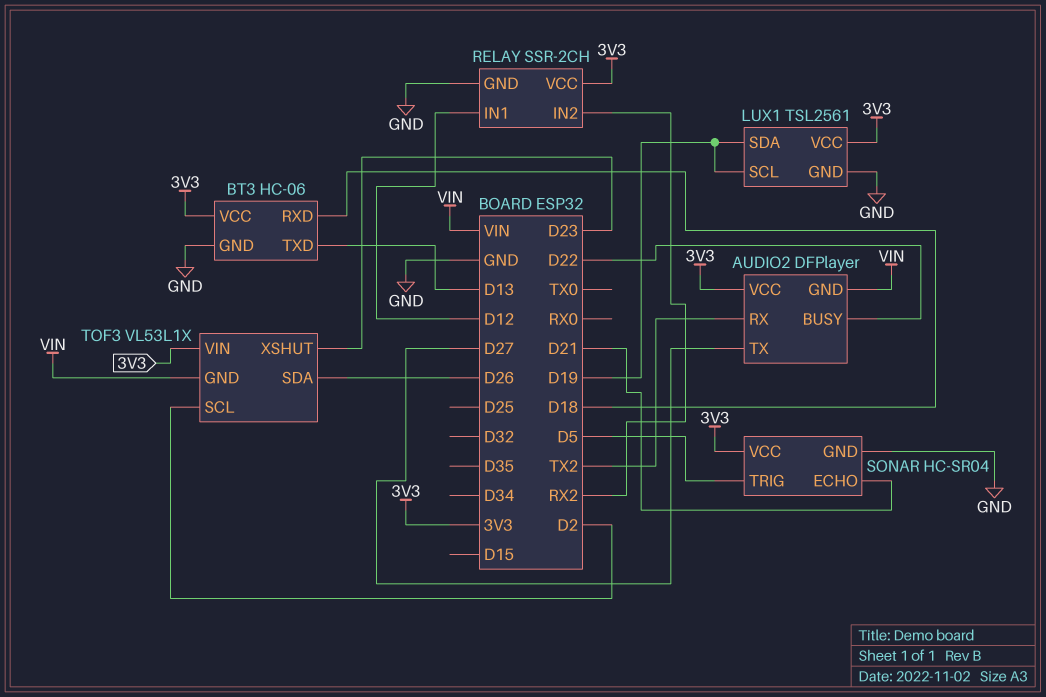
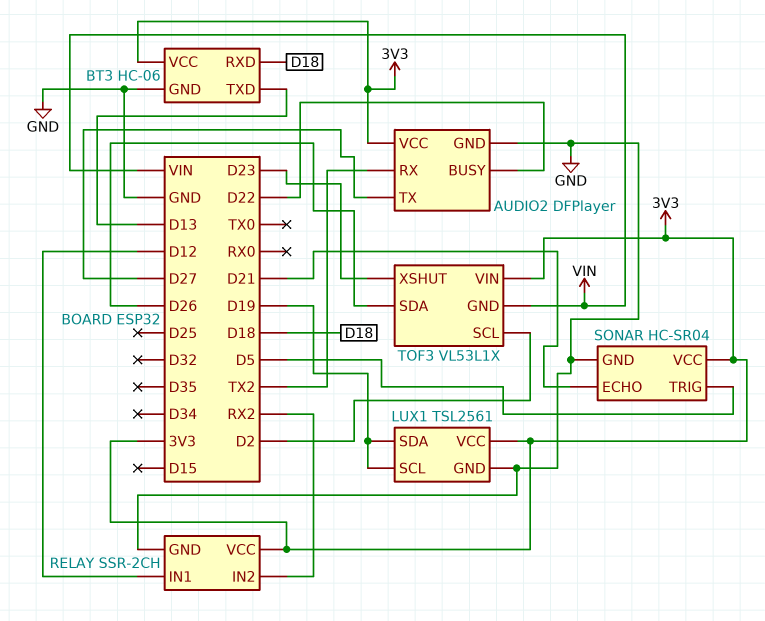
AUDIO2 pin GND: VIN -> GND

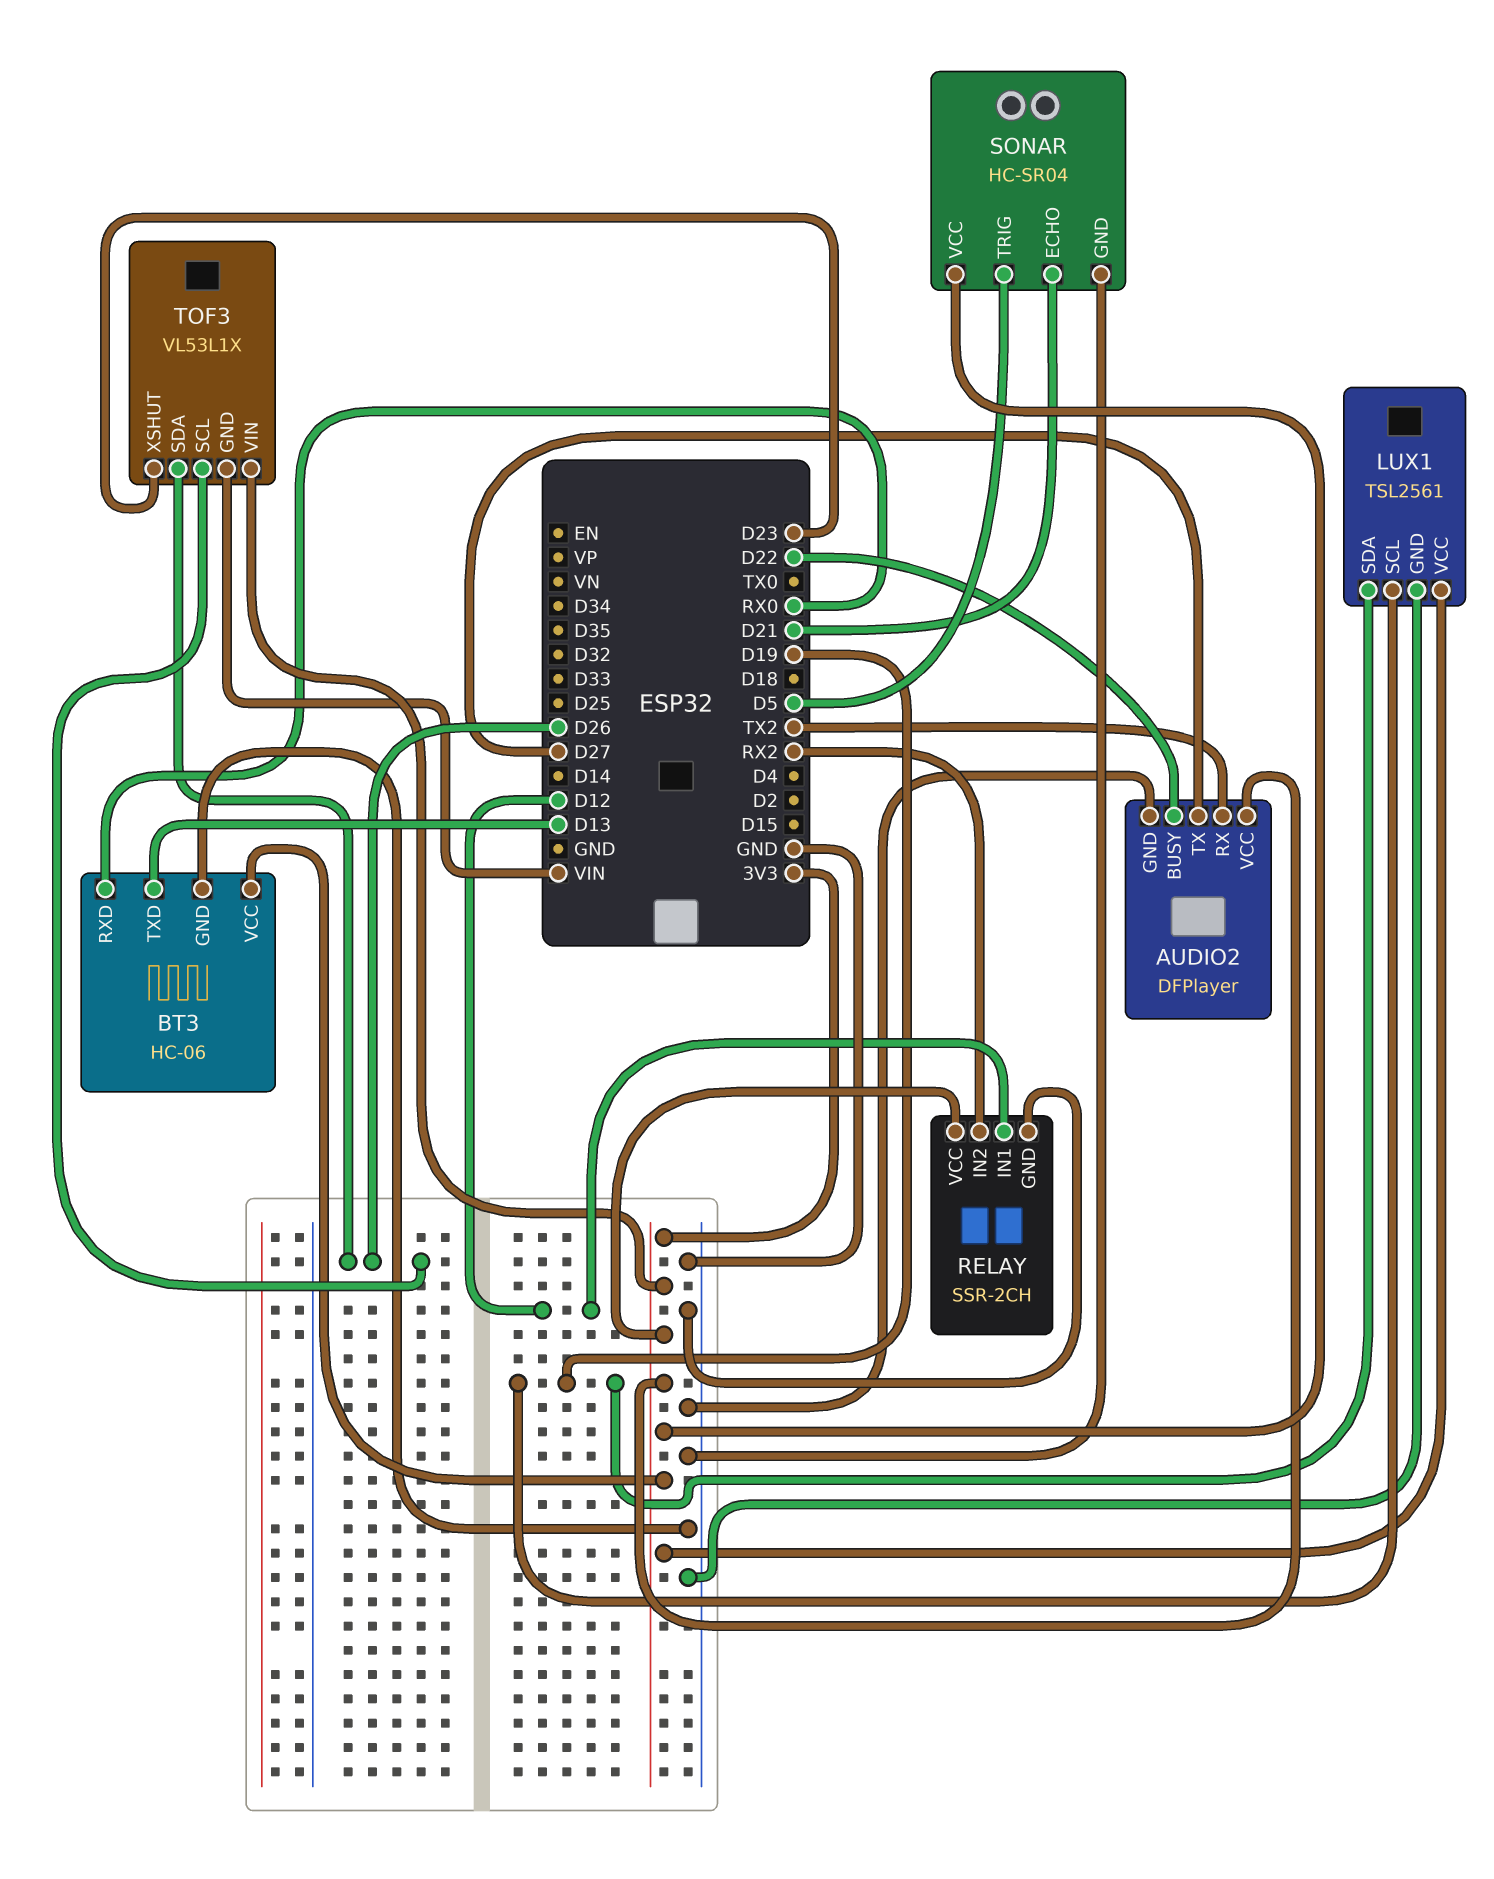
BT3 pin RXD: D18 -> RX0
TOF3 pin SCL: D2 -> D26

